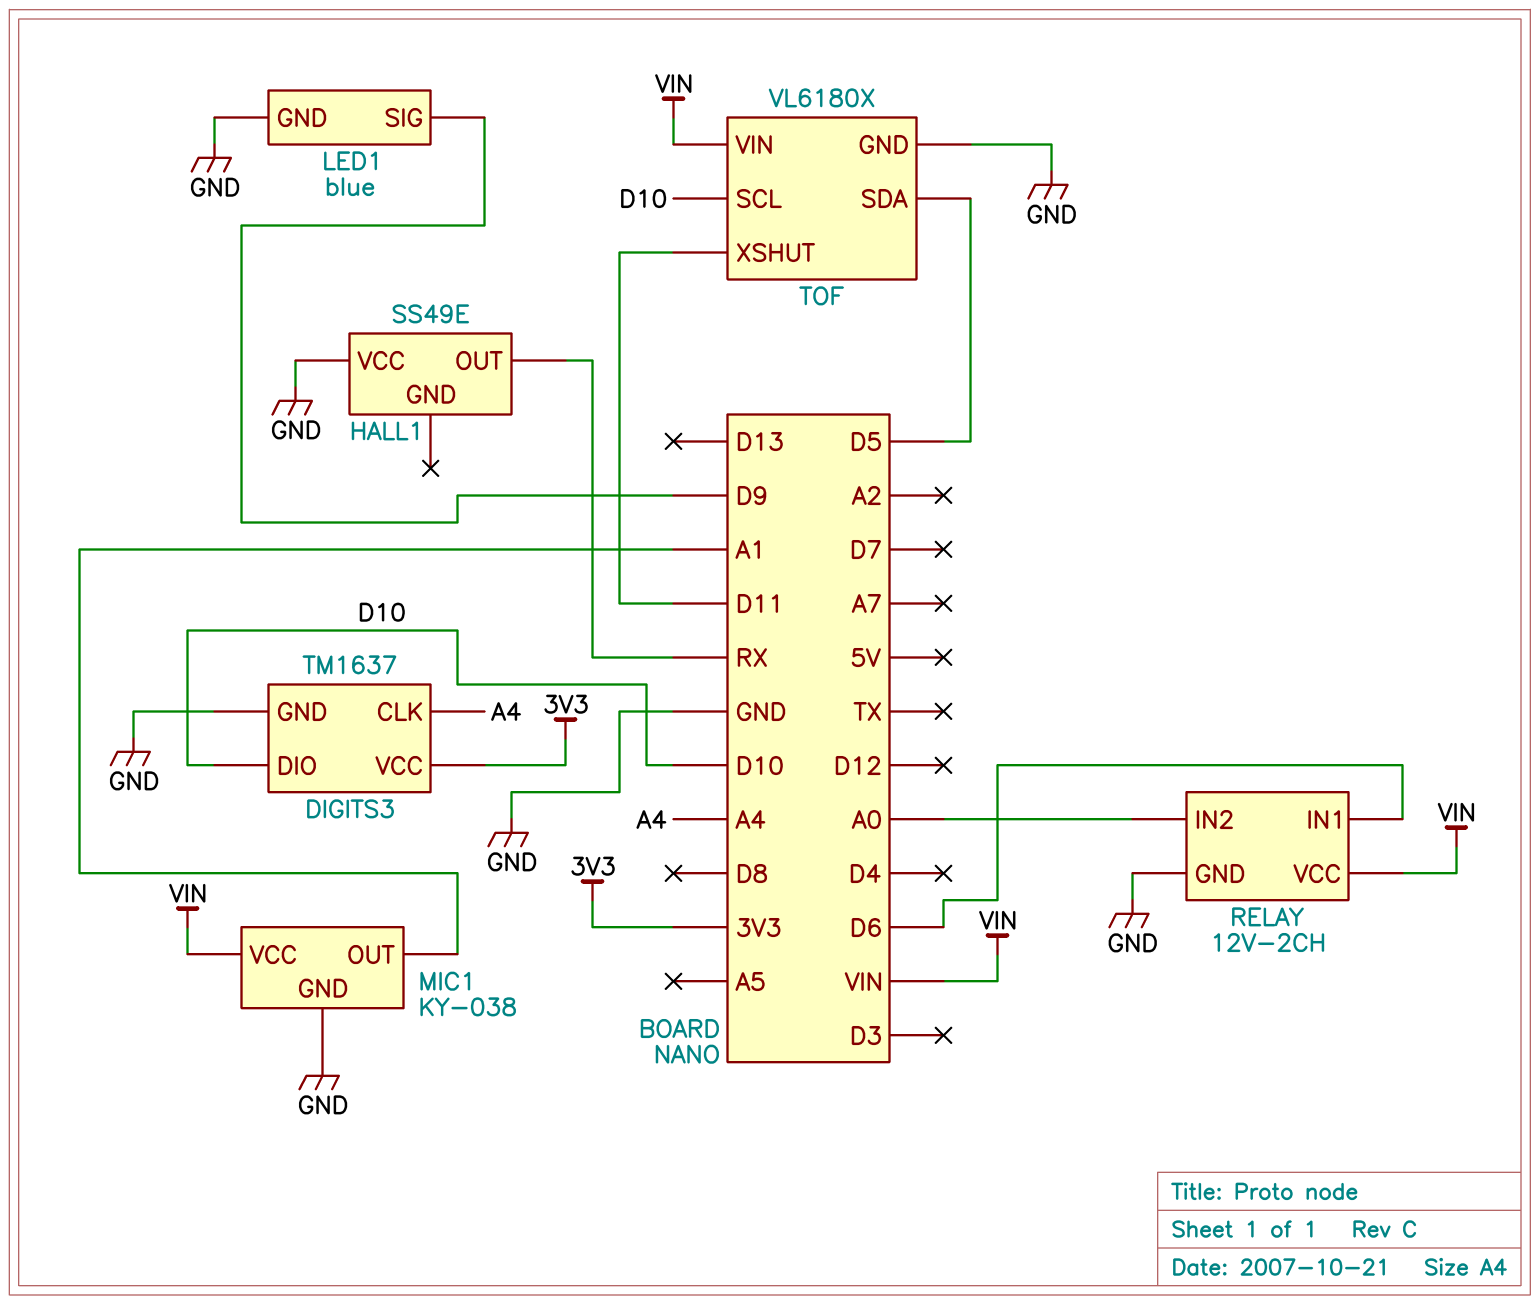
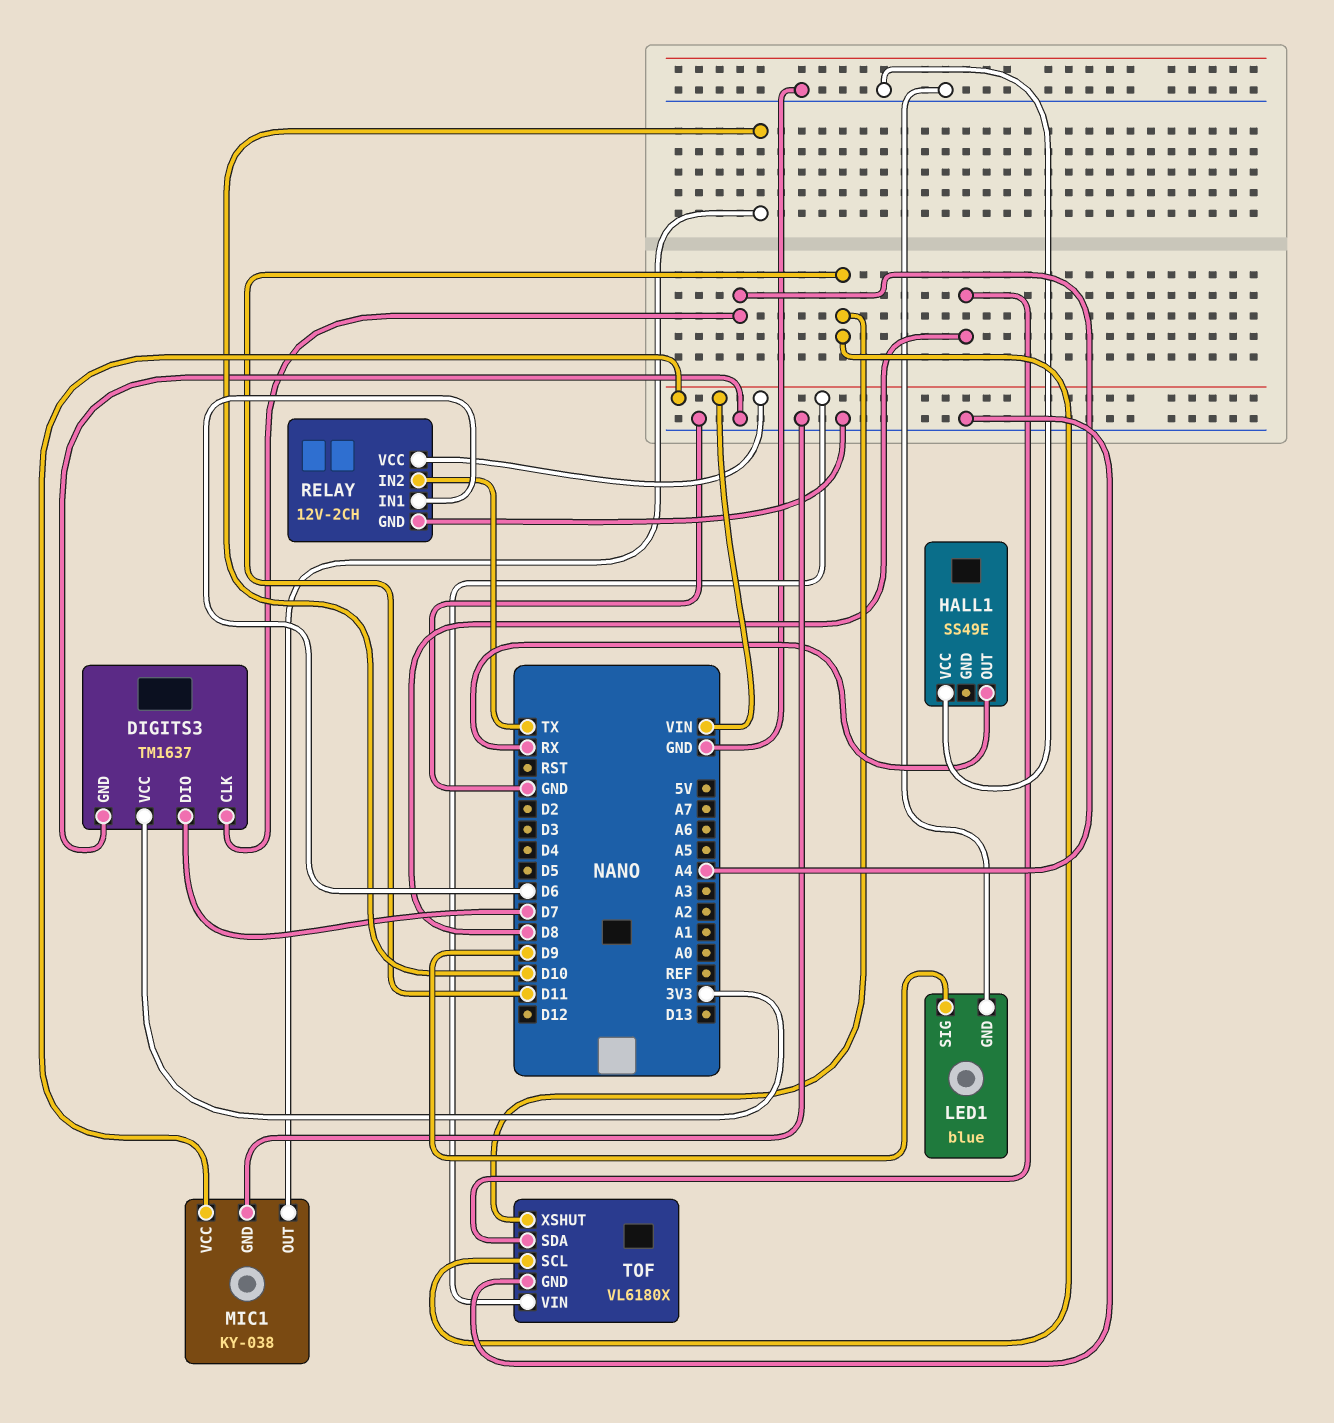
DIGITS3 pin DIO: D10 -> D7
MIC1 pin OUT: A1 -> D10
RELAY pin IN2: A0 -> TX
TOF pin SCL: D10 -> D11
TOF pin SDA: D5 -> D8

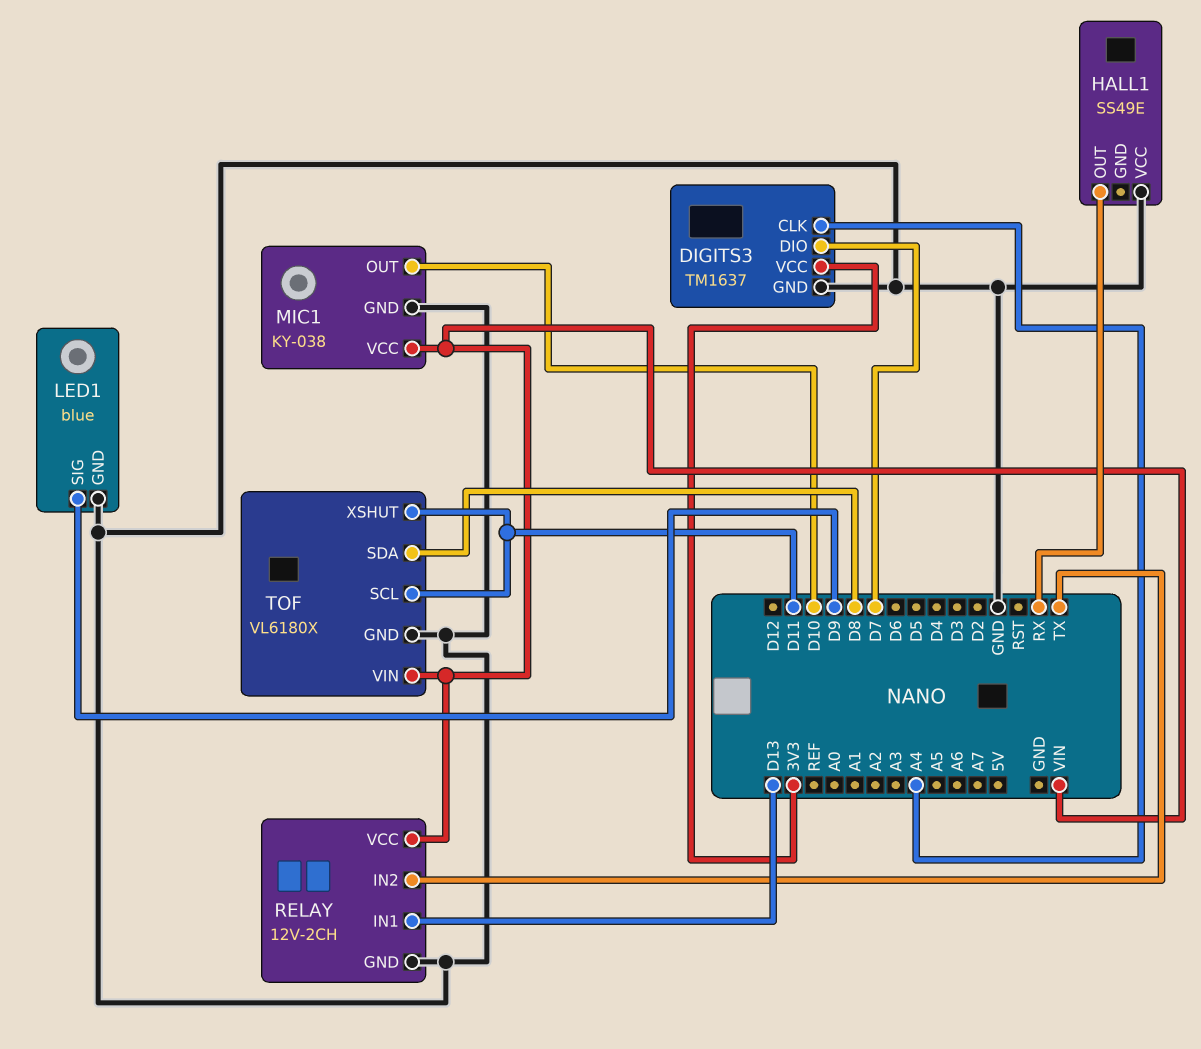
RELAY pin IN1: D6 -> D13

